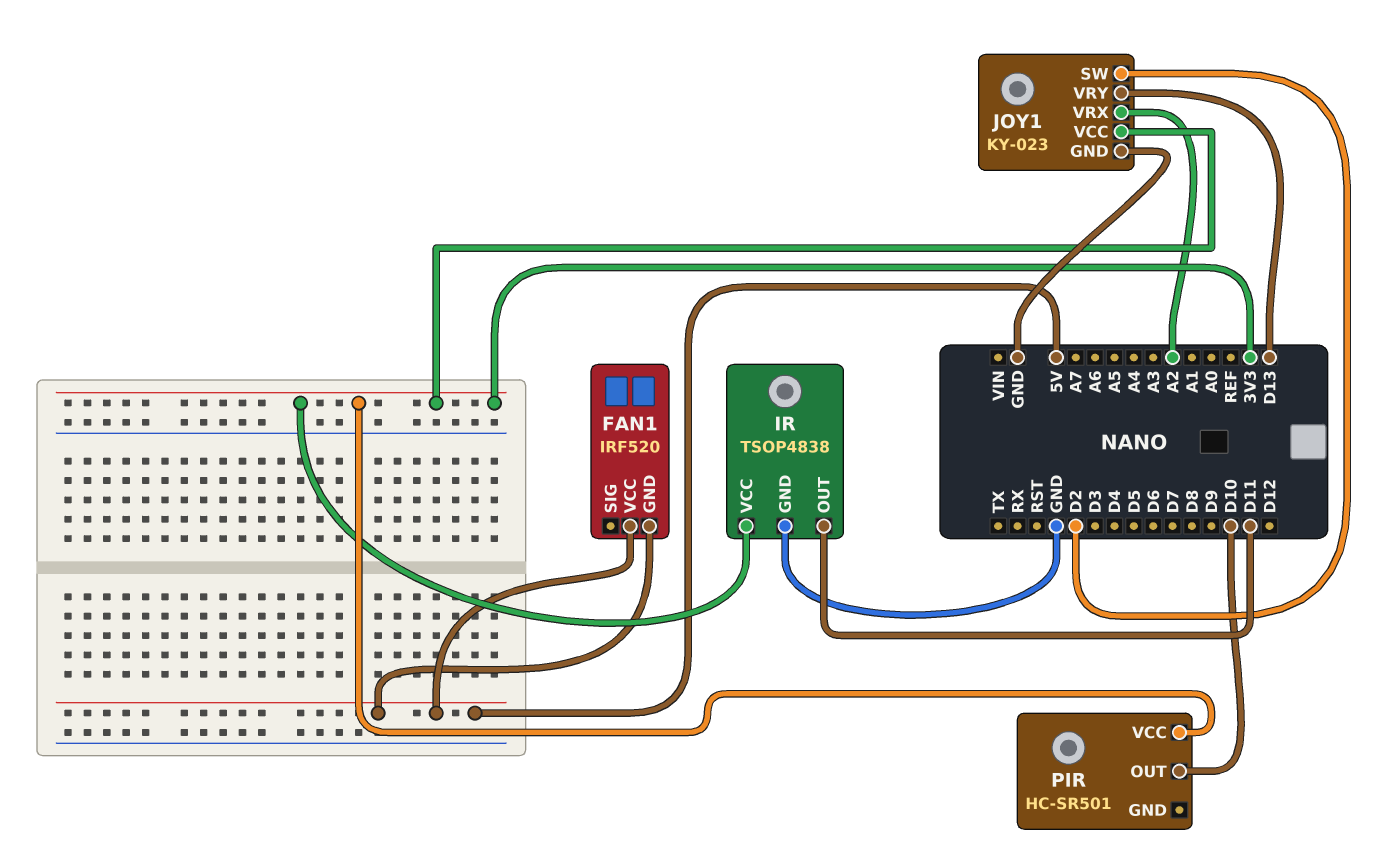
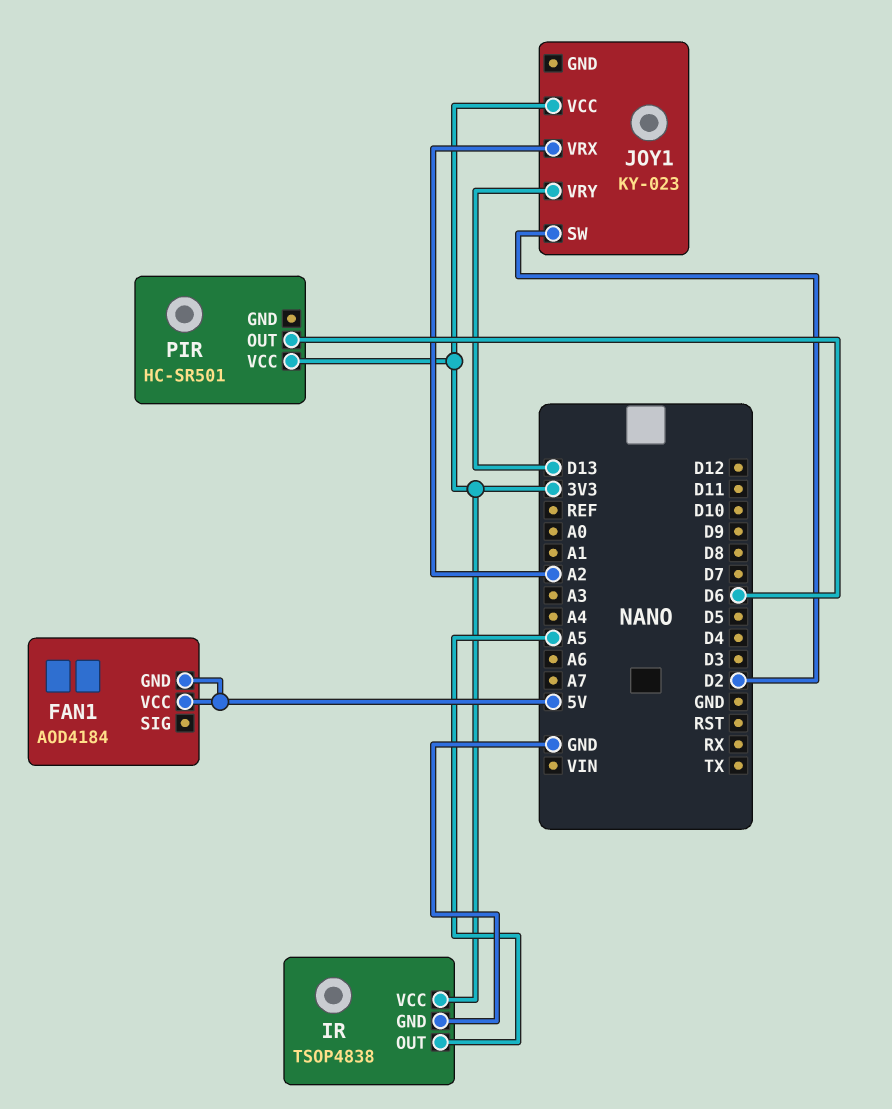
FAN1: IRF520 -> AOD4184
IR pin OUT: D11 -> A5
JOY1 pin GND: GND -> none
PIR pin OUT: D10 -> D6

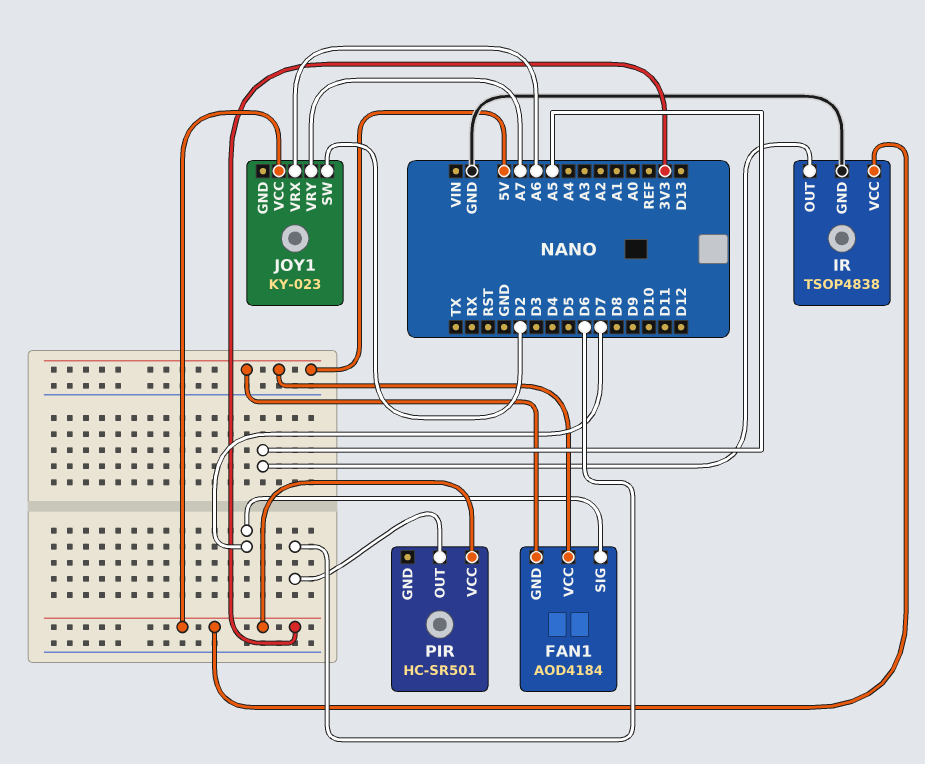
FAN1 pin SIG: none -> D7
JOY1 pin VRX: A2 -> A6
JOY1 pin VRY: D13 -> A7

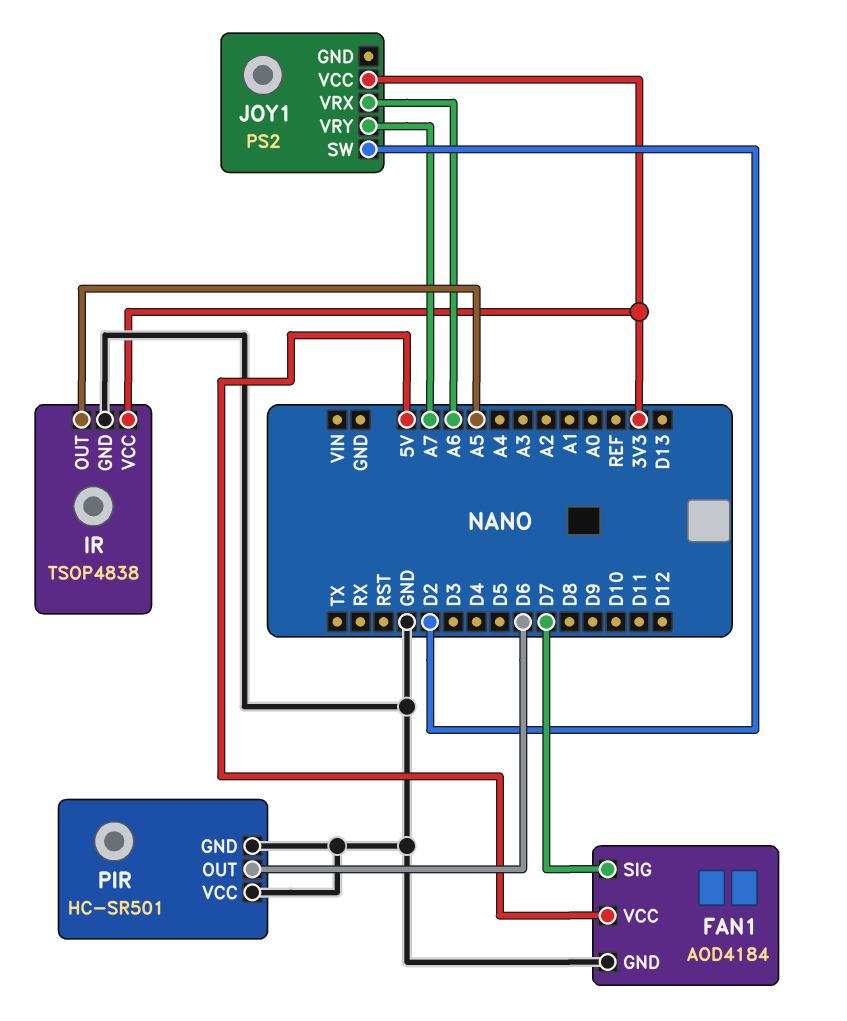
FAN1 pin GND: 5V -> GND
JOY1: KY-023 -> PS2
PIR pin GND: none -> GND
PIR pin VCC: 3V3 -> GND

